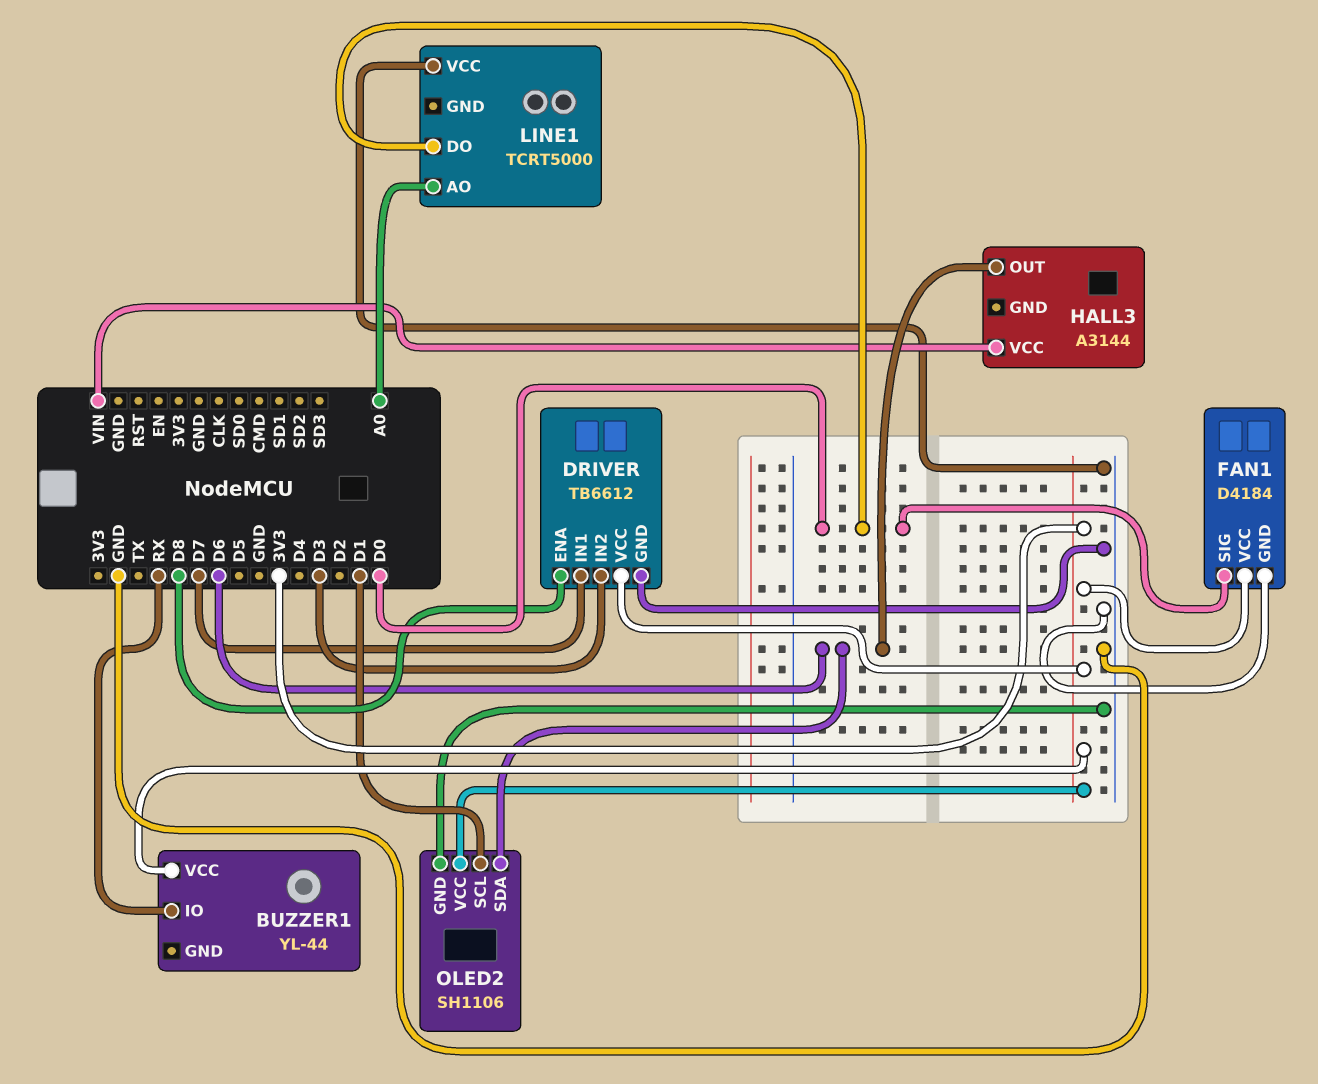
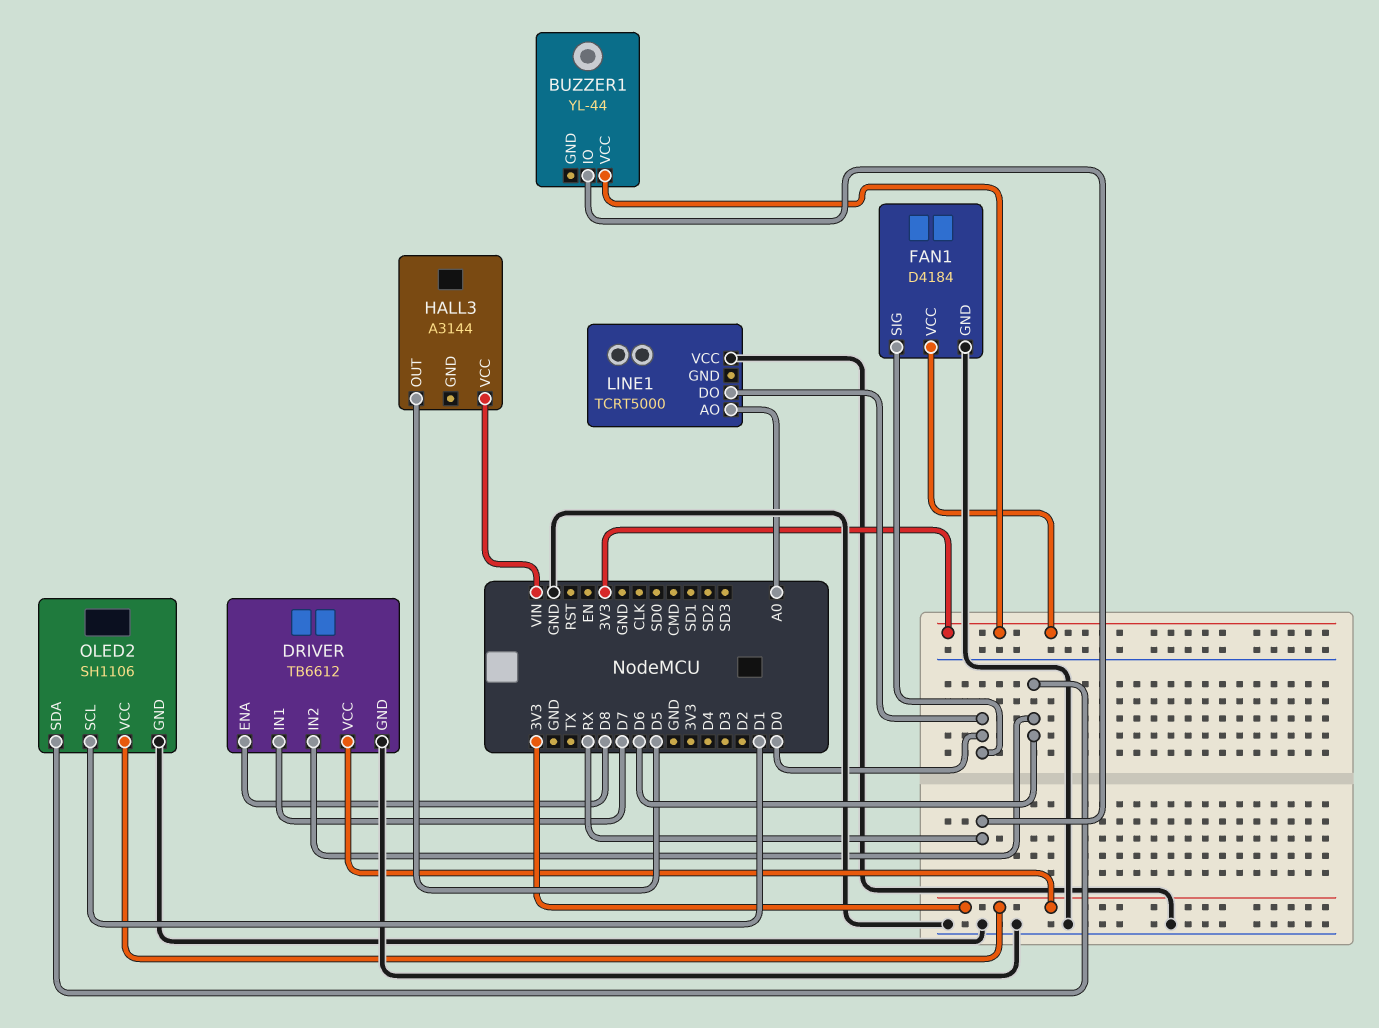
DRIVER pin IN2: D3 -> D6
HALL3 pin OUT: D6 -> D5

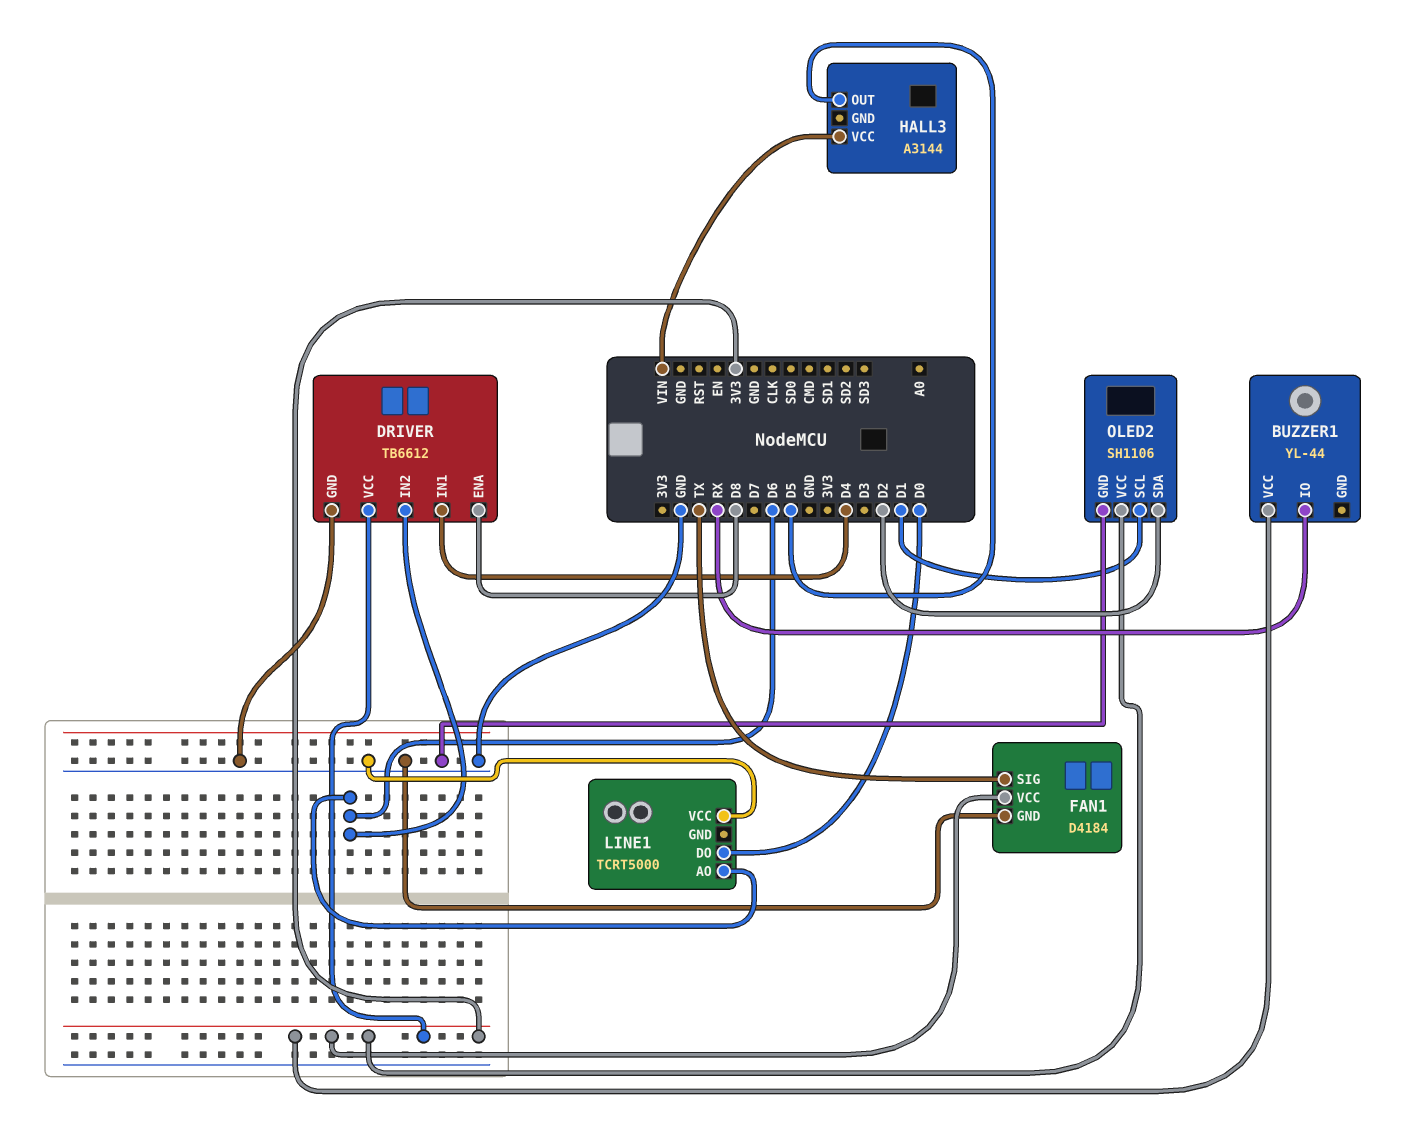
DRIVER pin IN1: D7 -> D4
FAN1 pin SIG: D0 -> TX
LINE1 pin AO: A0 -> D6
OLED2 pin SDA: D6 -> D2

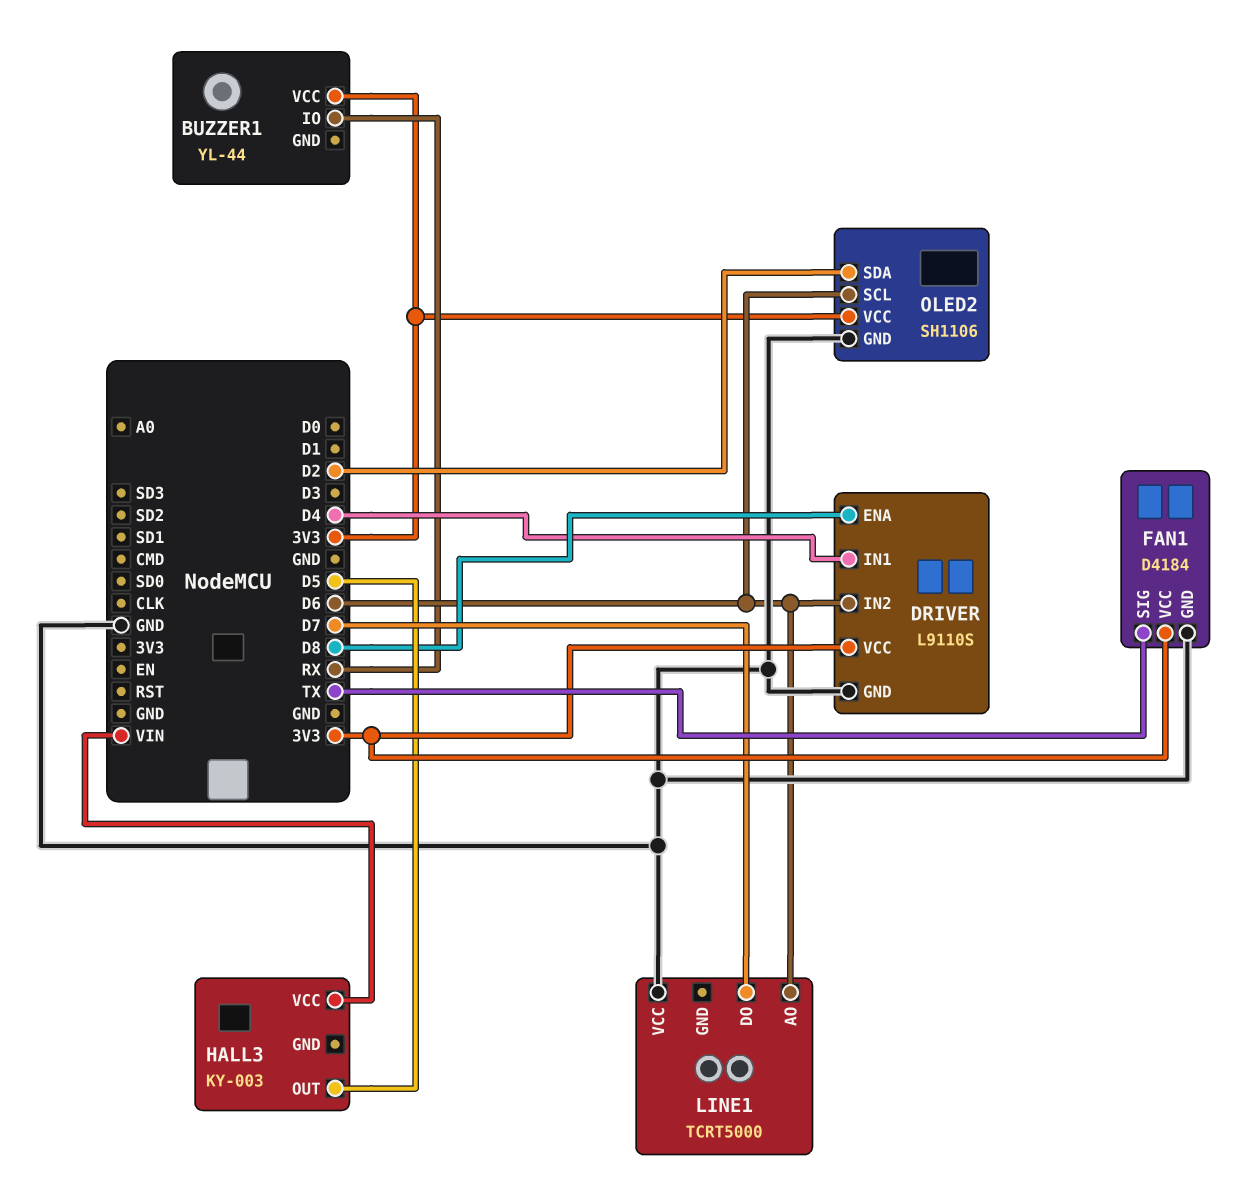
DRIVER: TB6612 -> L9110S
HALL3: A3144 -> KY-003
LINE1 pin DO: D0 -> D7
OLED2 pin SCL: D1 -> D6

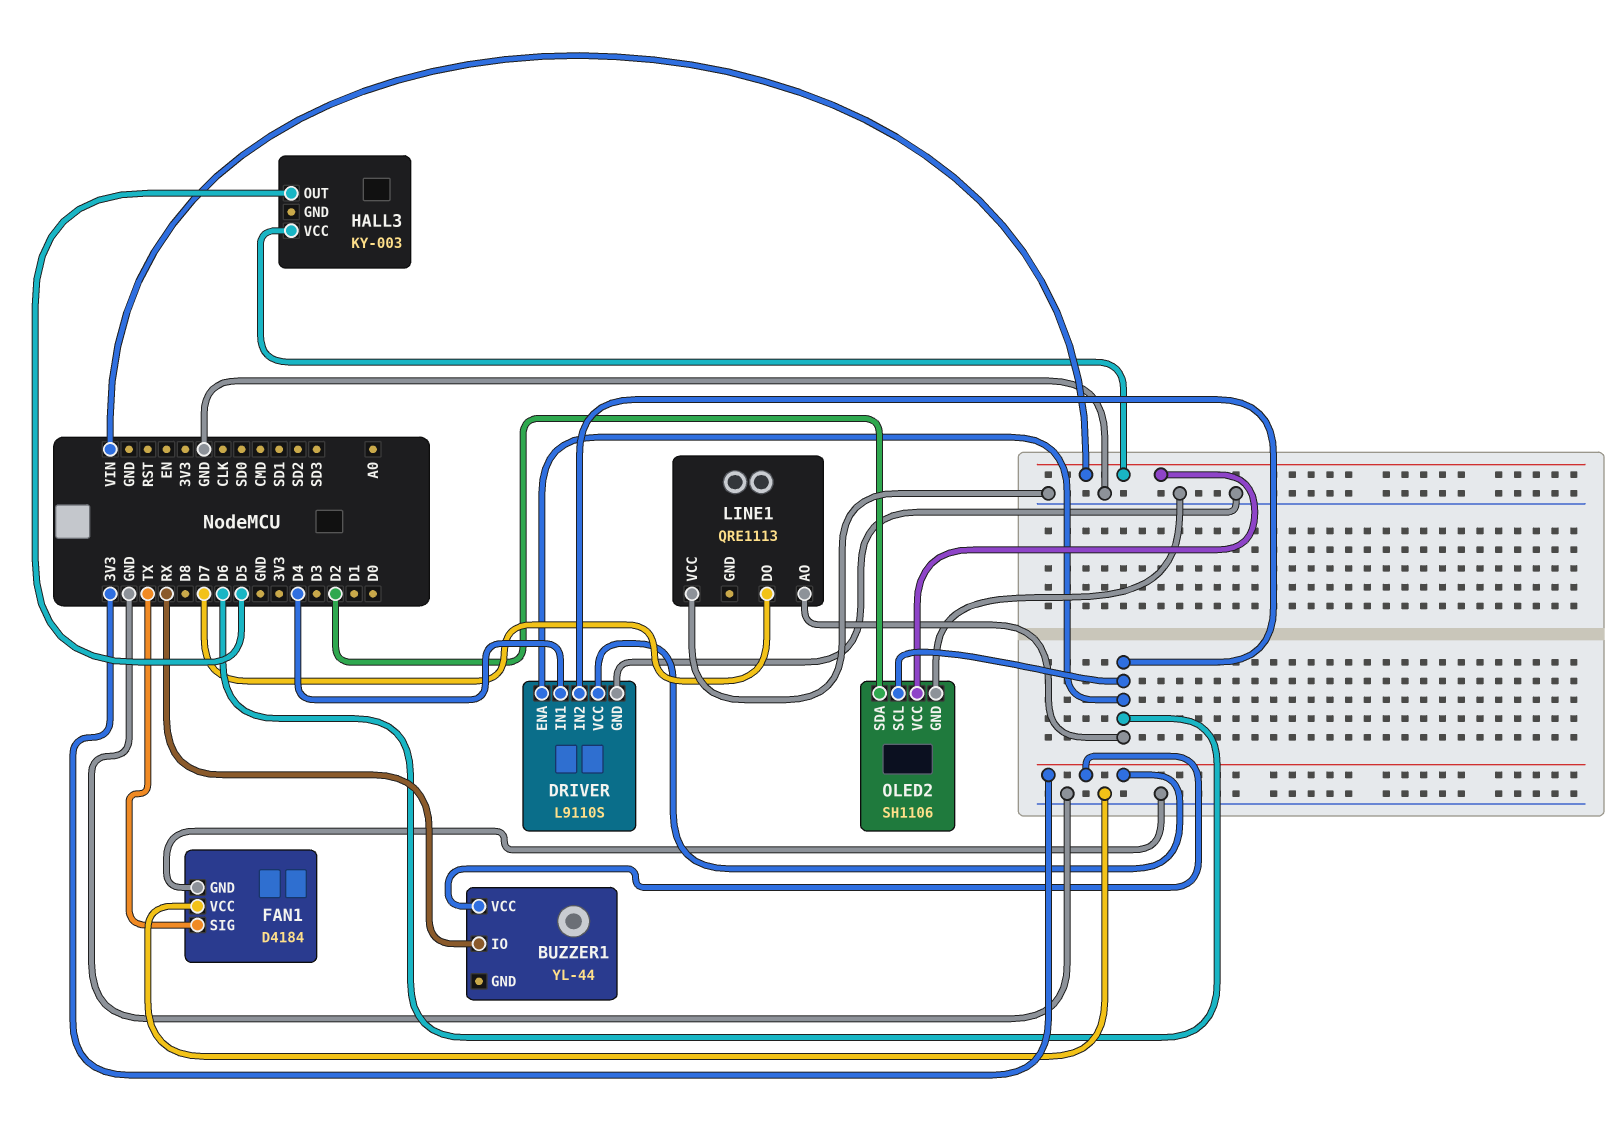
DRIVER pin ENA: D8 -> D6
FAN1 pin VCC: 3V3 -> GND
LINE1: TCRT5000 -> QRE1113
OLED2 pin VCC: 3V3 -> VIN

